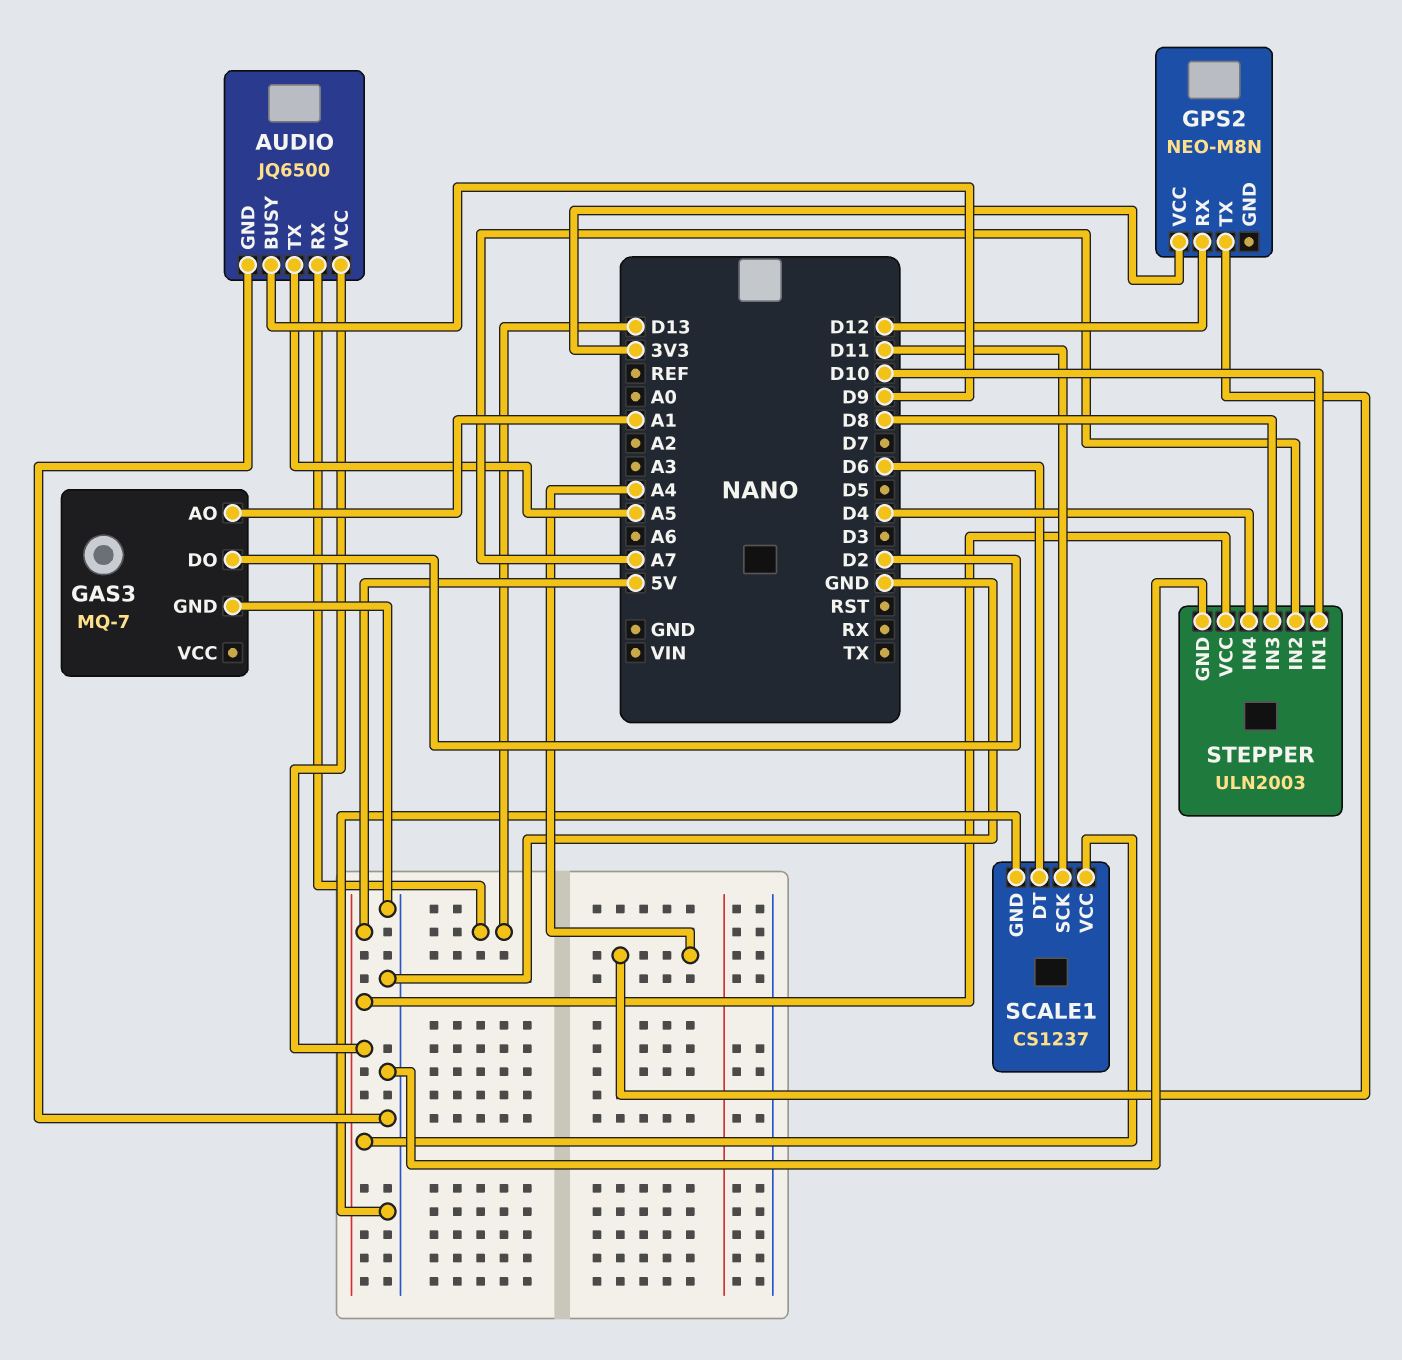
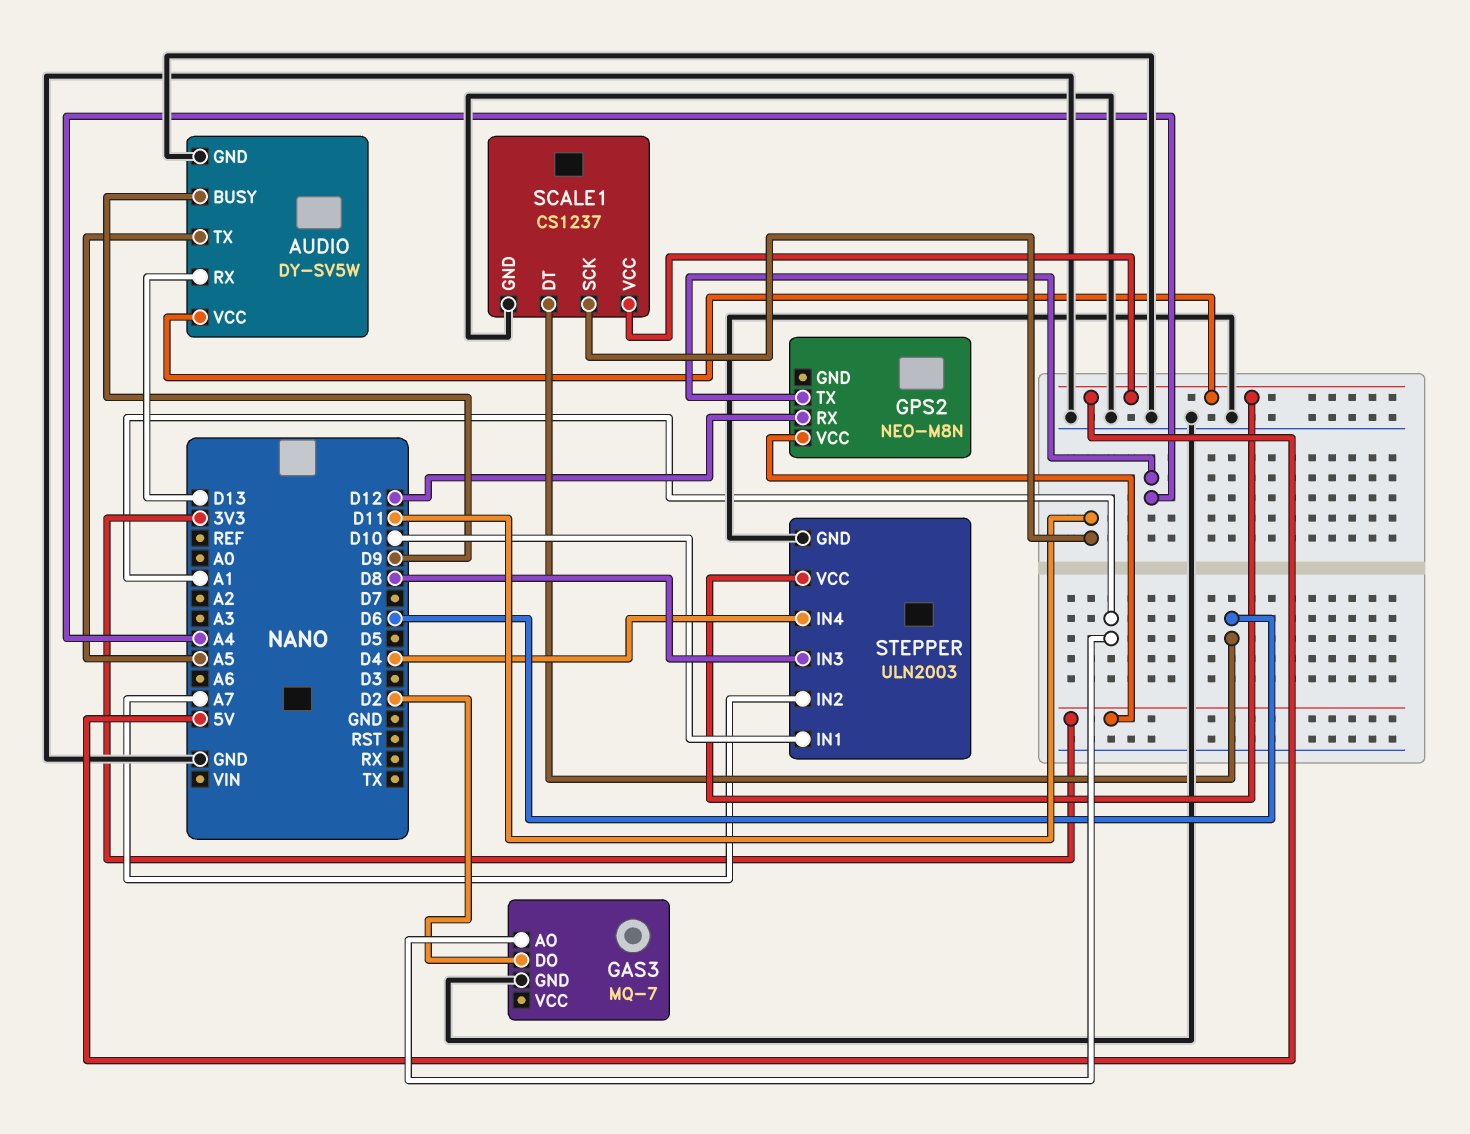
AUDIO: JQ6500 -> DY-SV5W

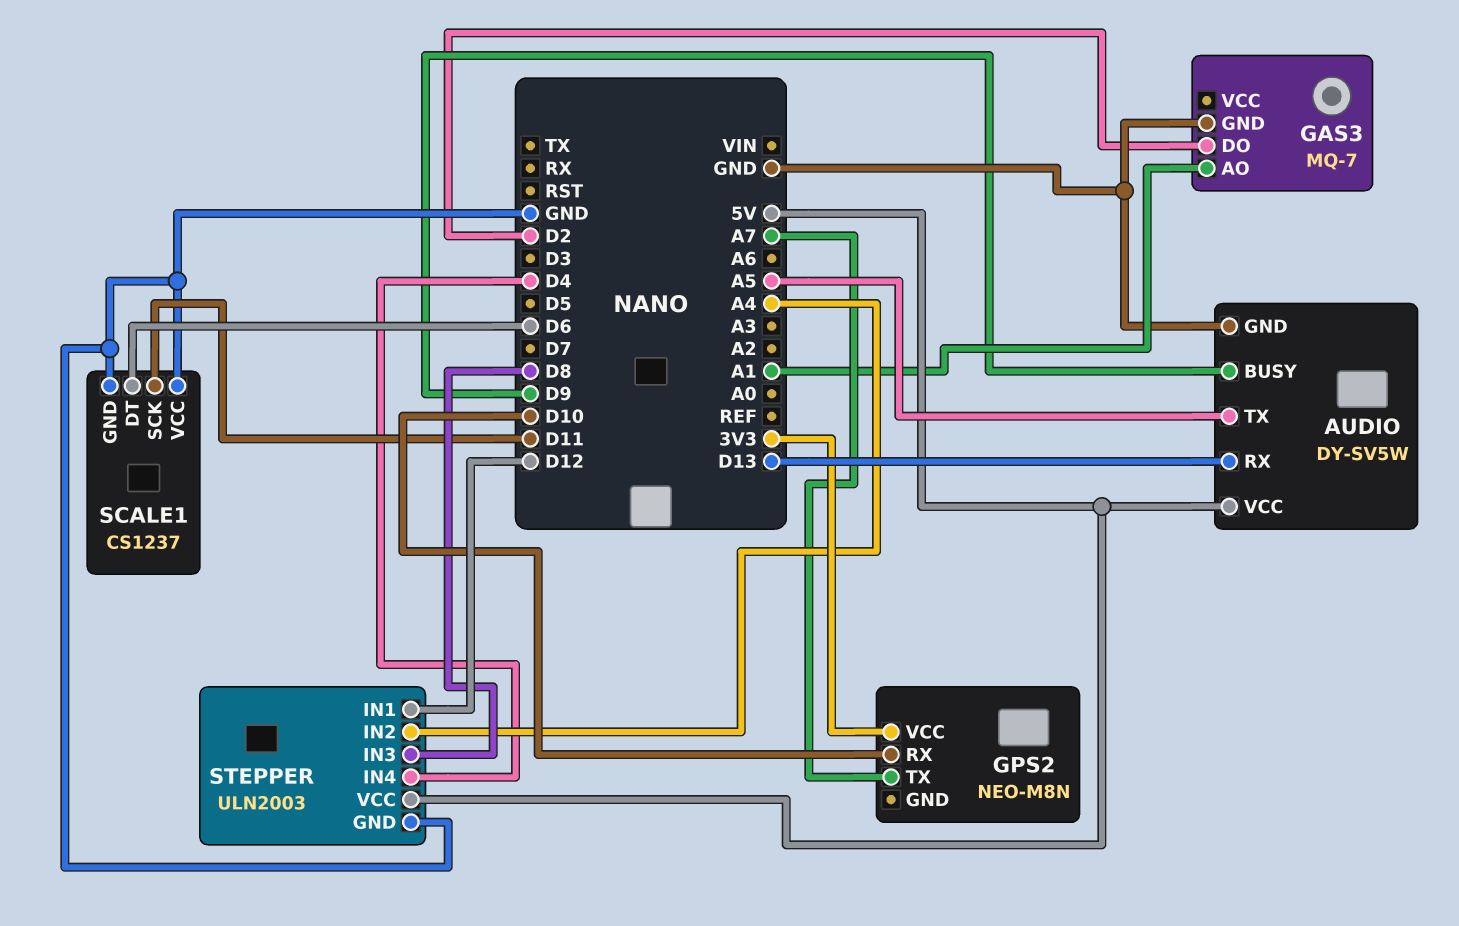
GPS2 pin RX: D12 -> D10
GPS2 pin TX: A4 -> A7
SCALE1 pin VCC: 5V -> GND
STEPPER pin IN1: D10 -> D12
STEPPER pin IN2: A7 -> A4

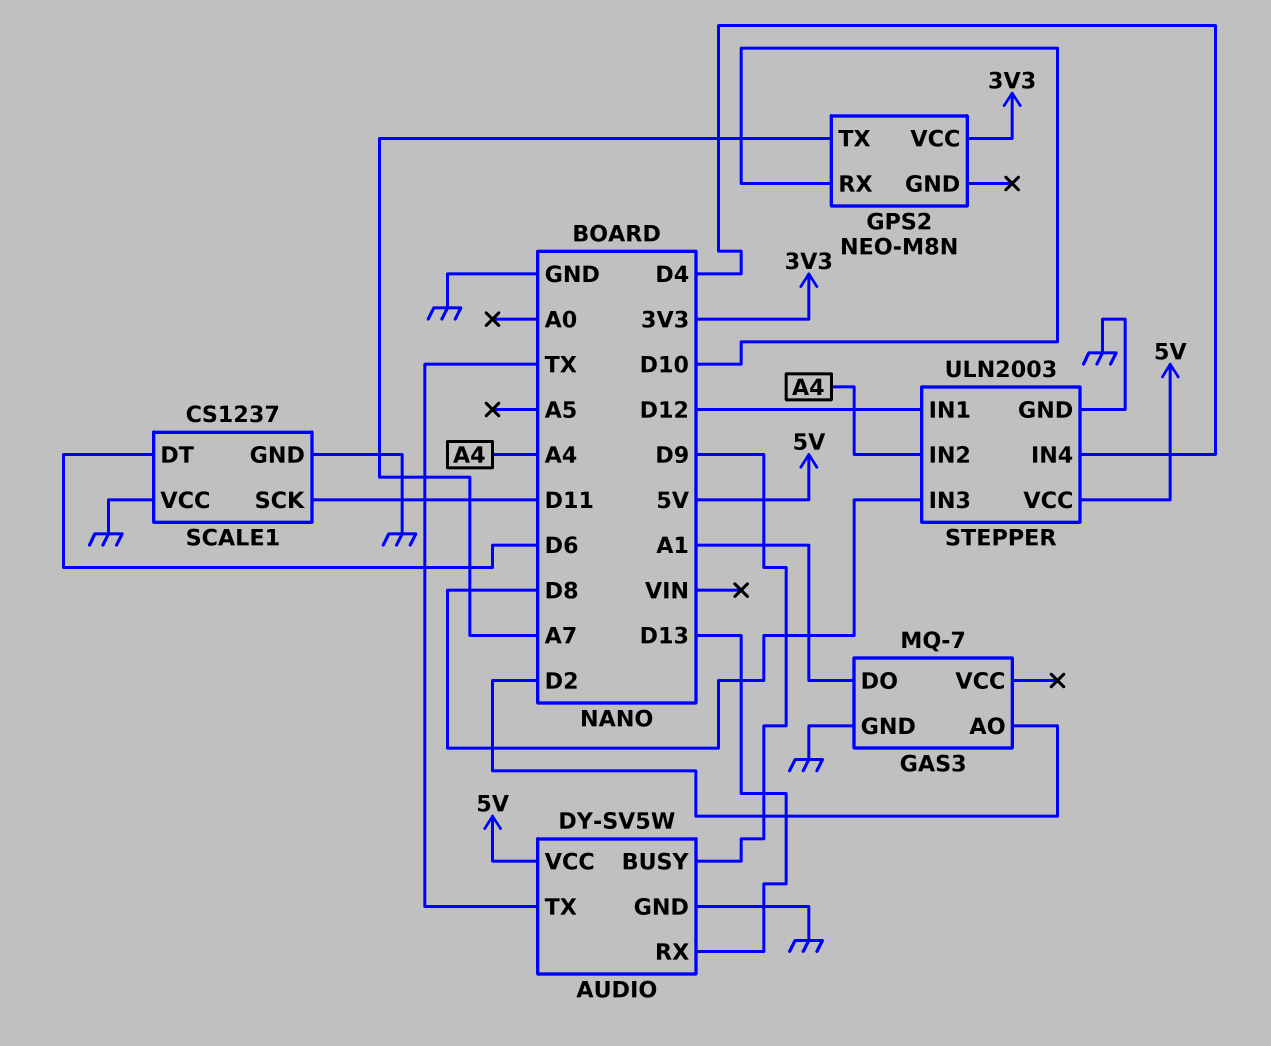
AUDIO pin TX: A5 -> TX
GAS3 pin AO: A1 -> D2
GAS3 pin DO: D2 -> A1

